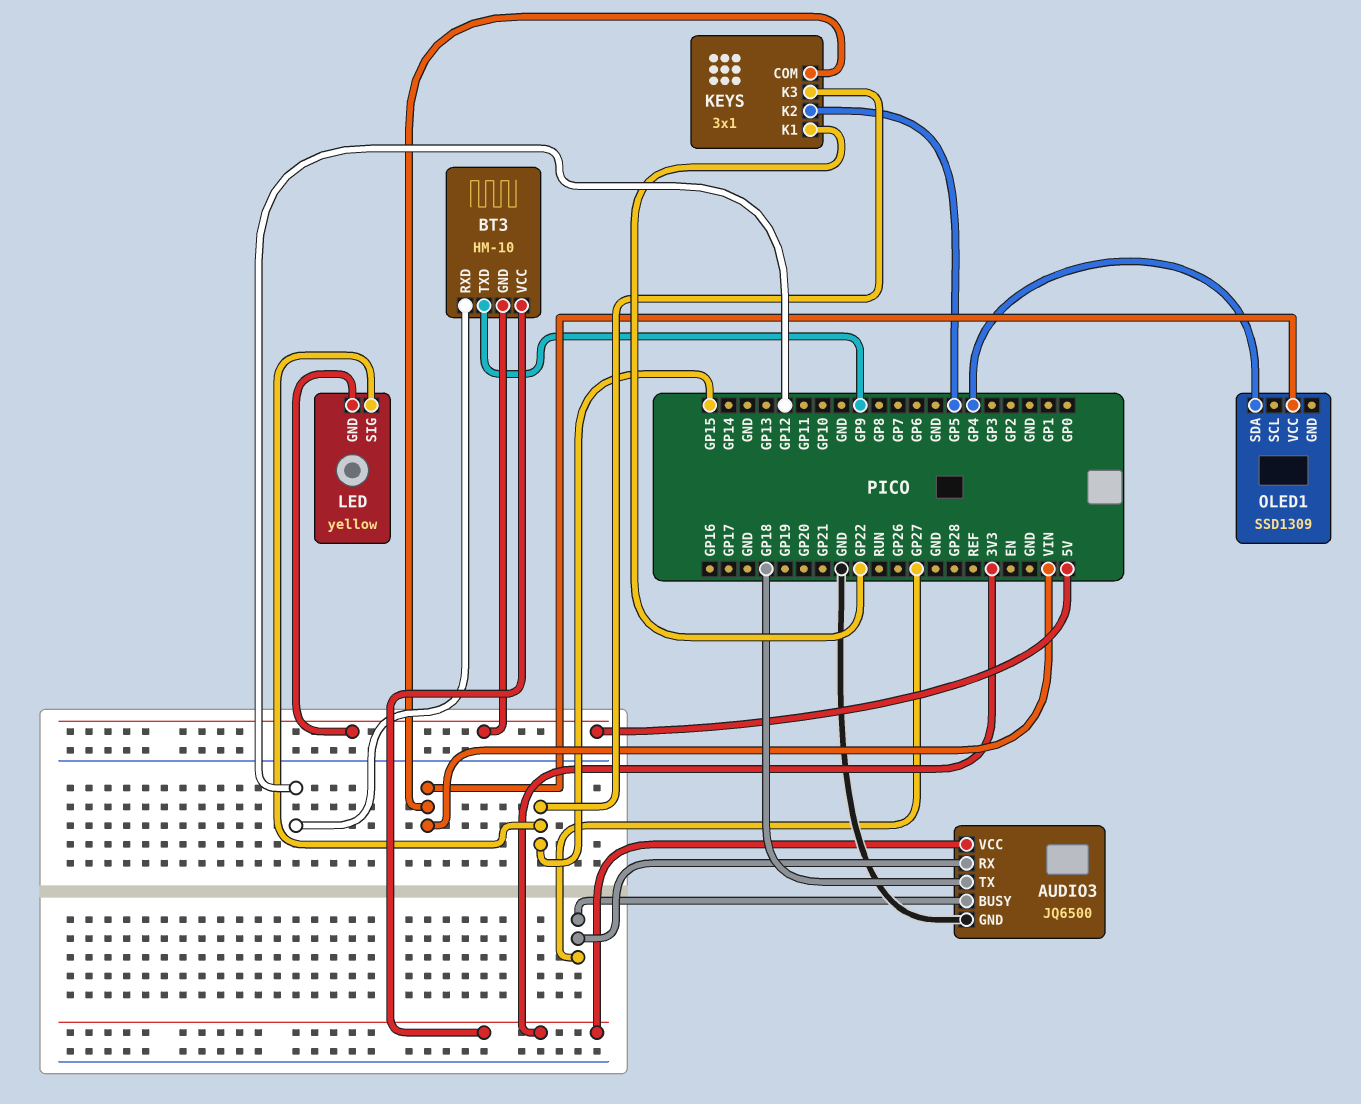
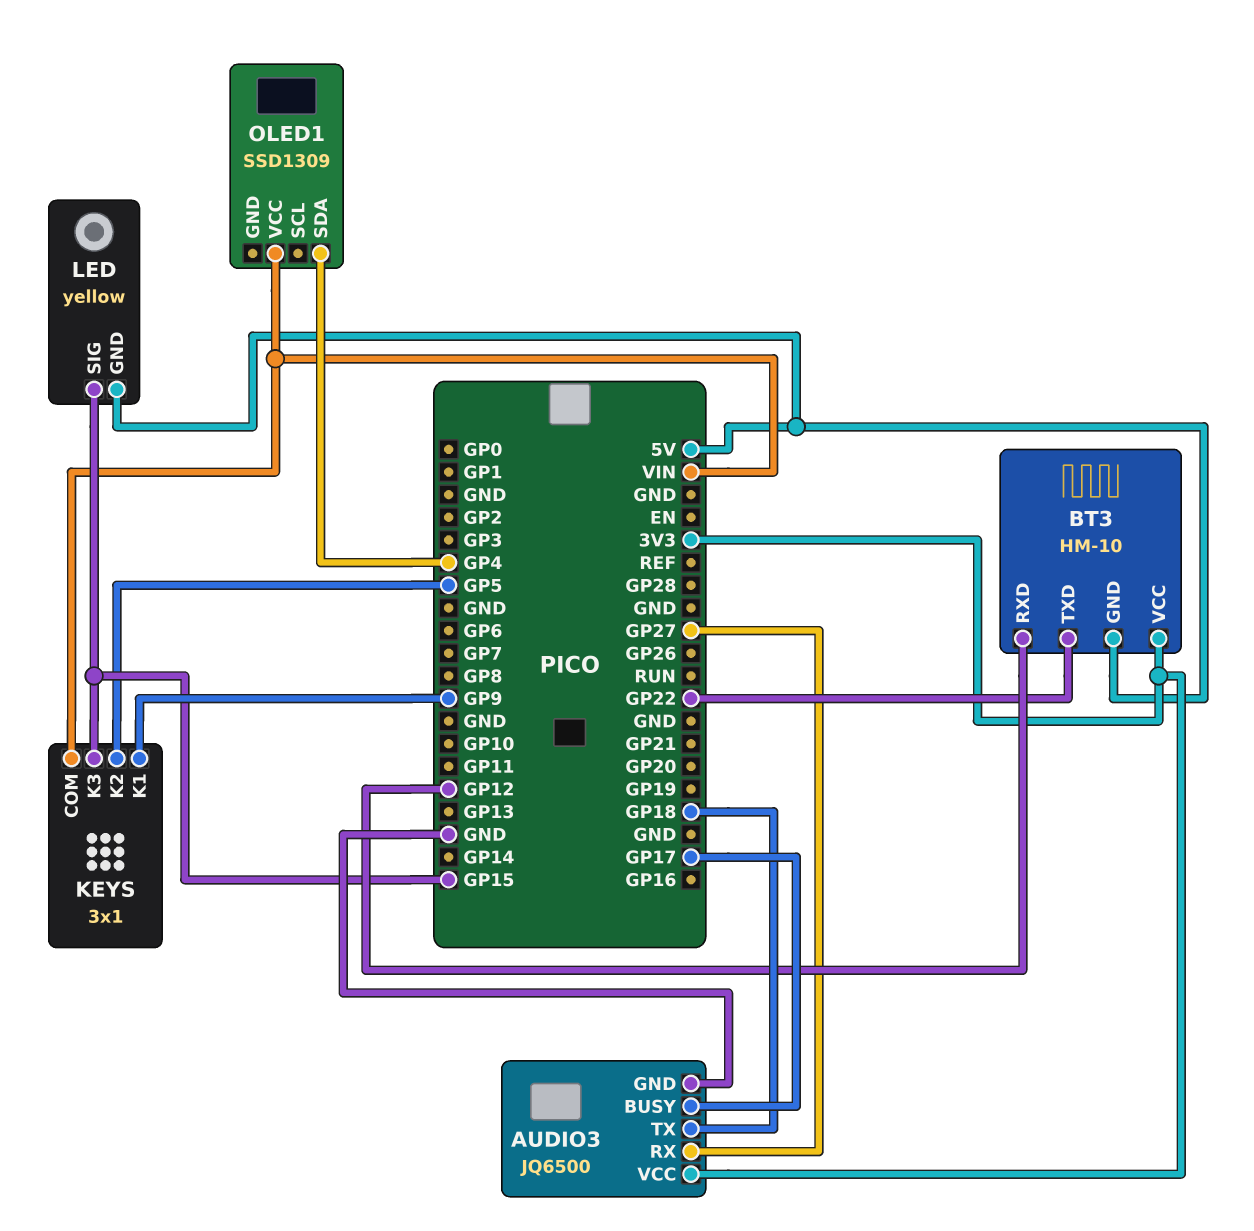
AUDIO3 pin BUSY: GP27 -> GP17
BT3 pin TXD: GP9 -> GP22
KEYS pin K1: GP22 -> GP9

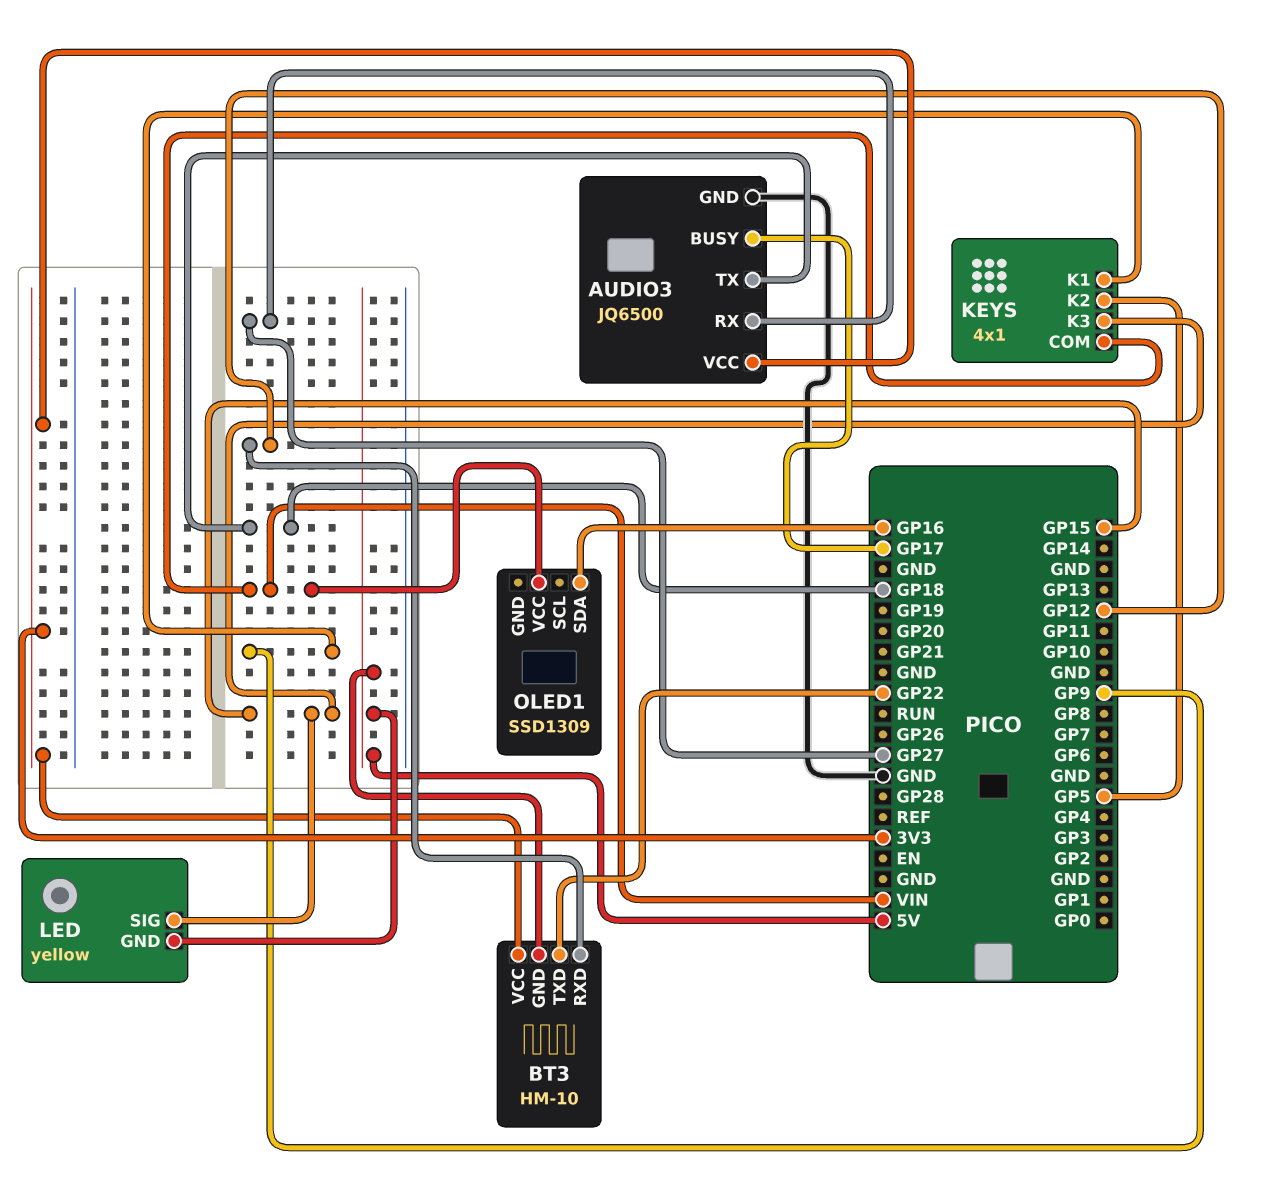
KEYS: 3x1 -> 4x1
OLED1 pin SDA: GP4 -> GP16

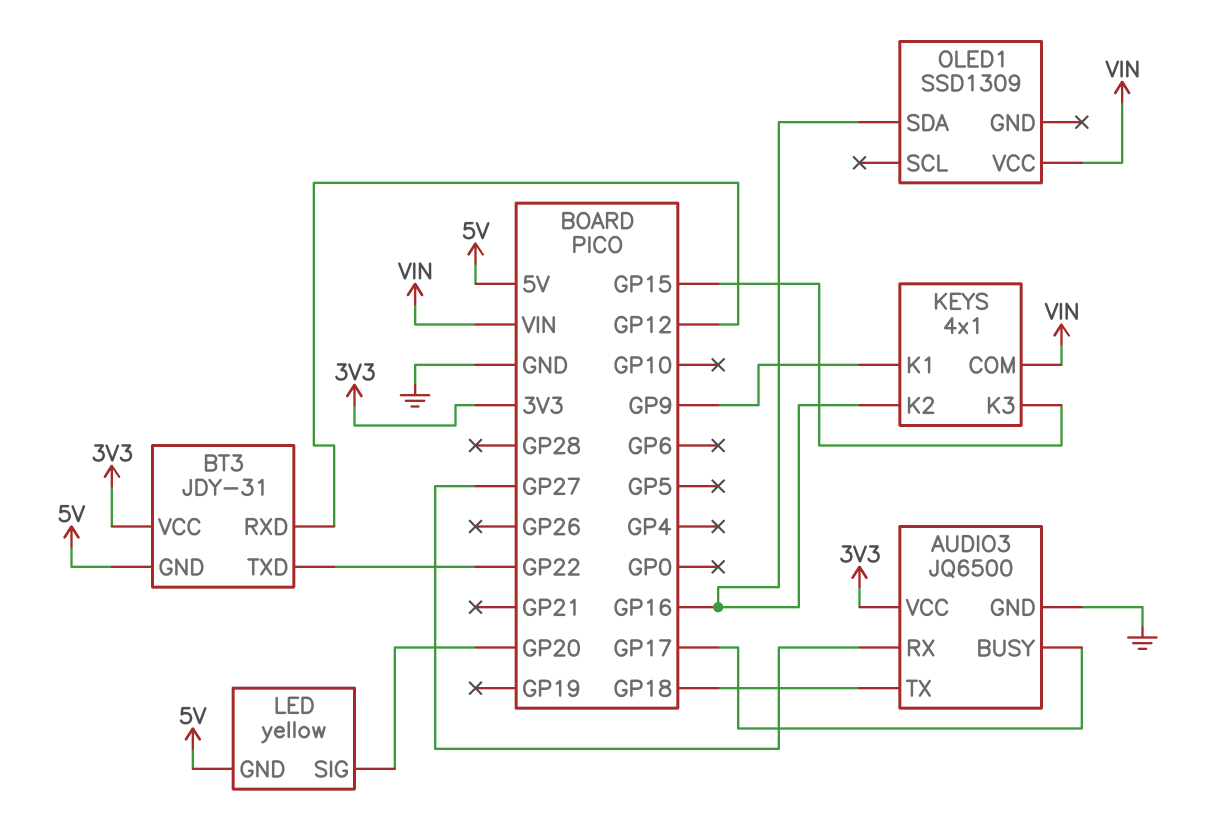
BT3: HM-10 -> JDY-31
KEYS pin K2: GP5 -> GP16
LED pin SIG: GP15 -> GP20

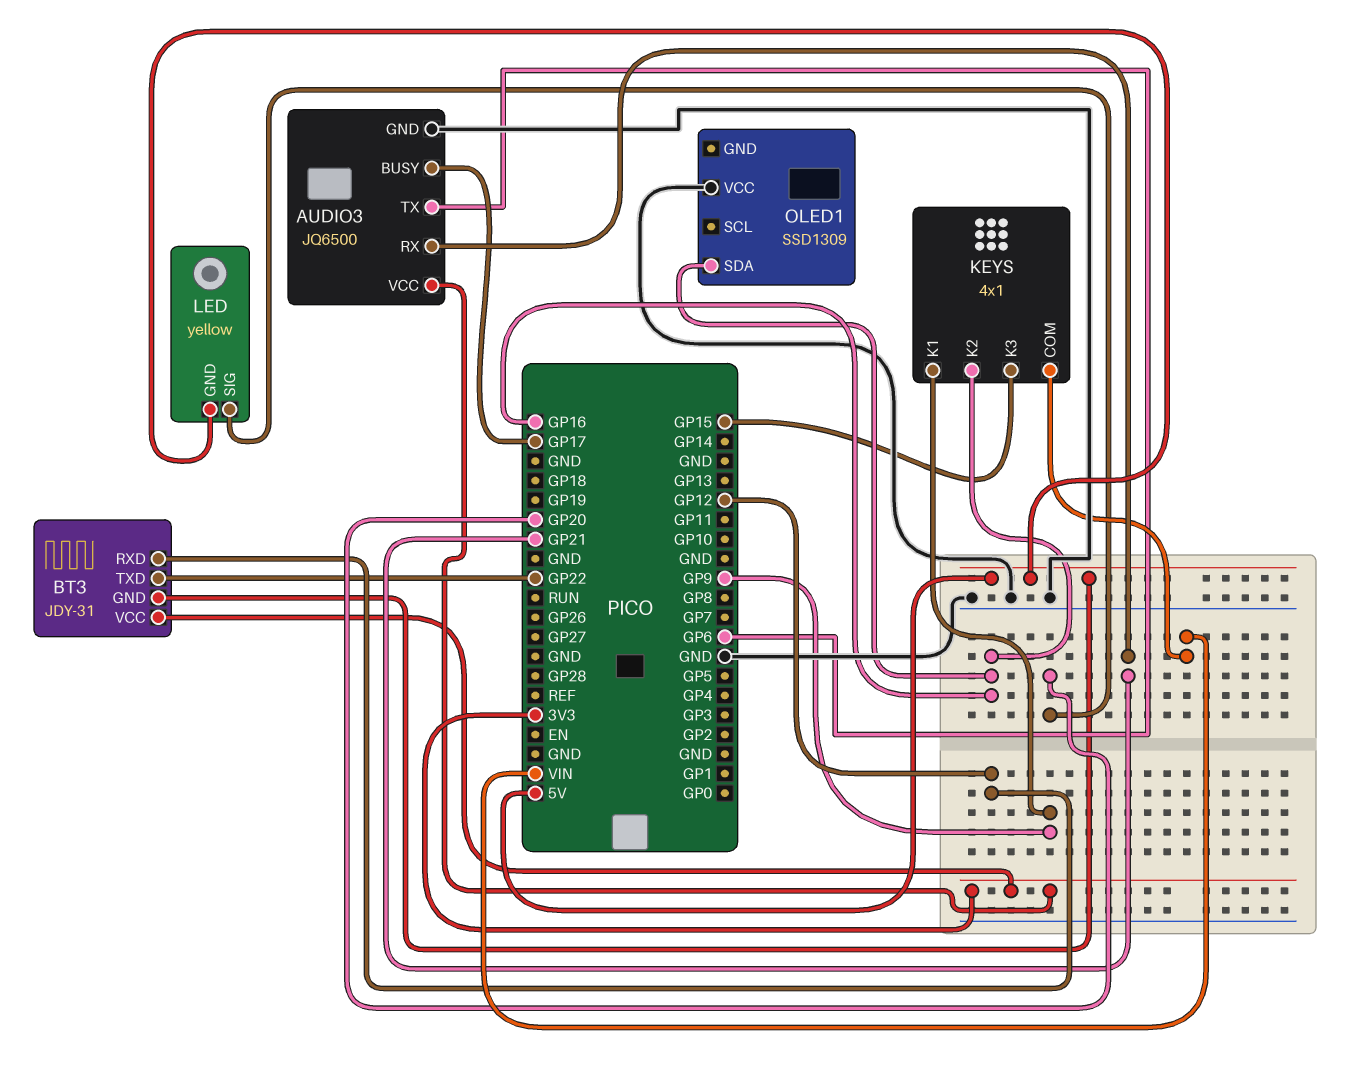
AUDIO3 pin RX: GP27 -> GP21
AUDIO3 pin TX: GP18 -> GP6
OLED1 pin VCC: VIN -> GND

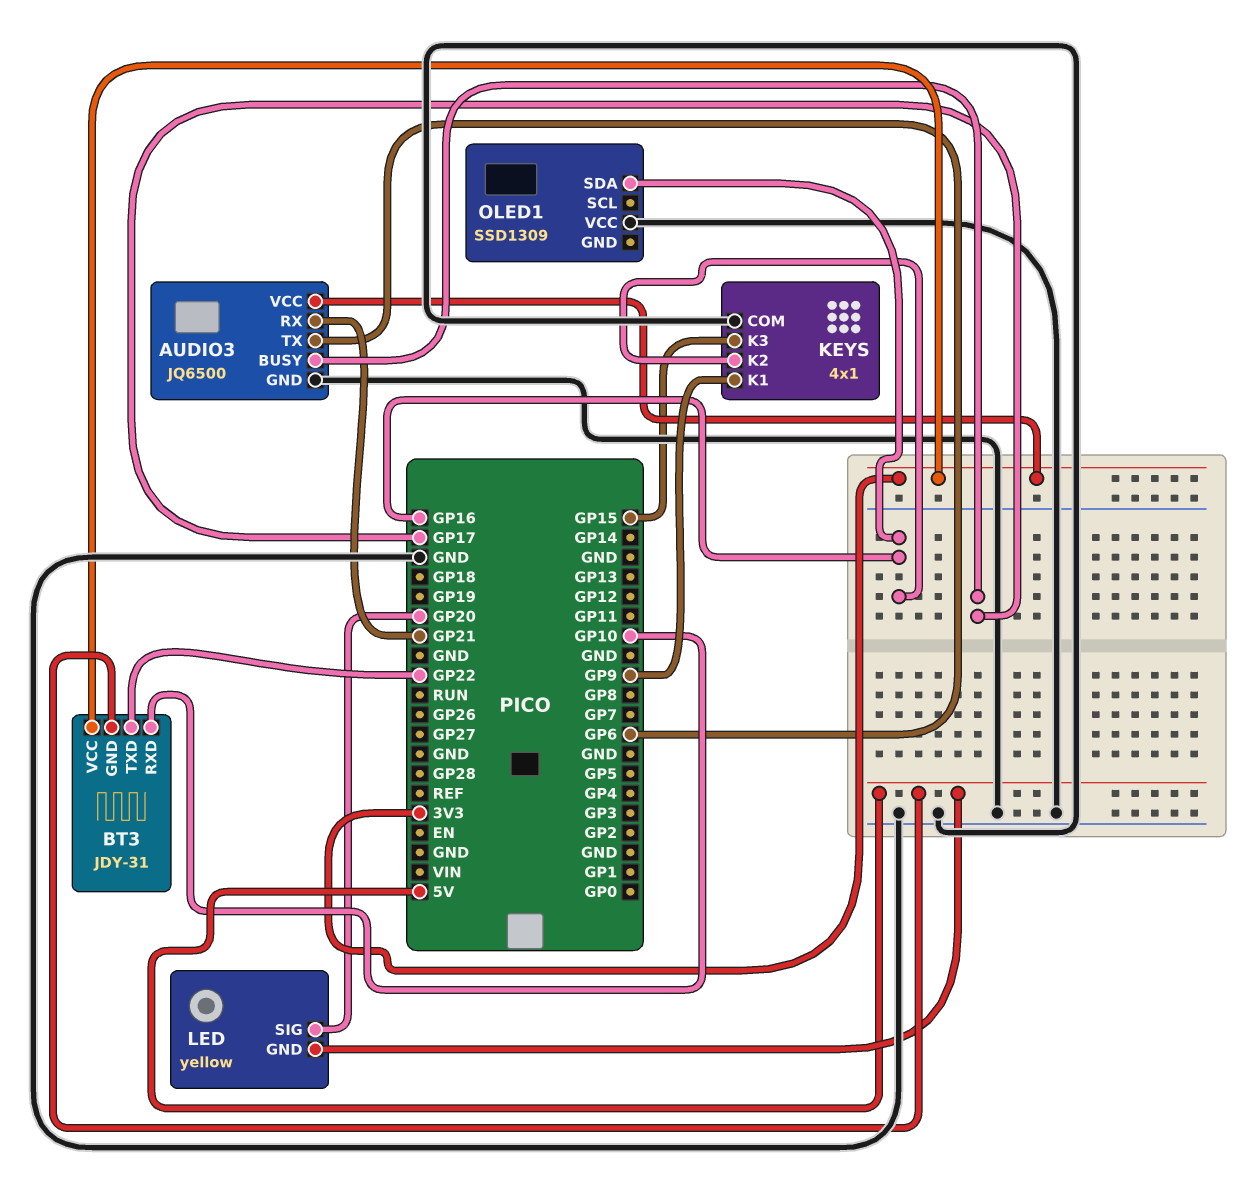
BT3 pin RXD: GP12 -> GP10
KEYS pin COM: VIN -> GND

